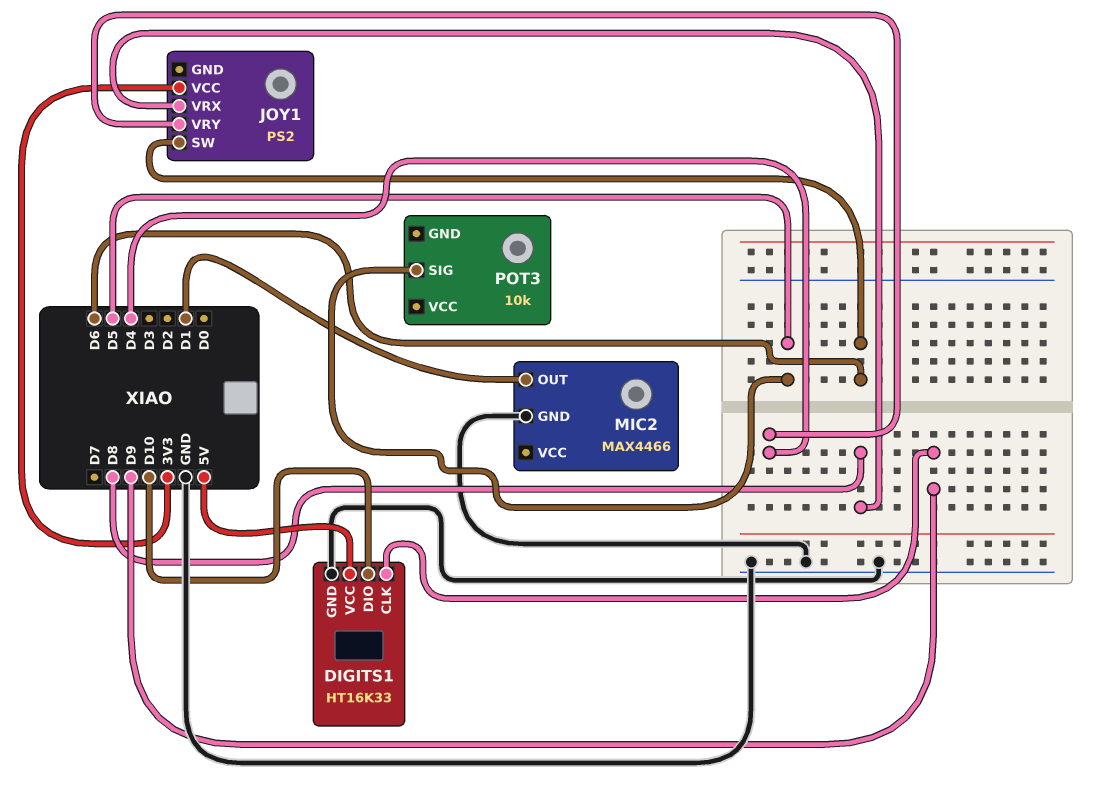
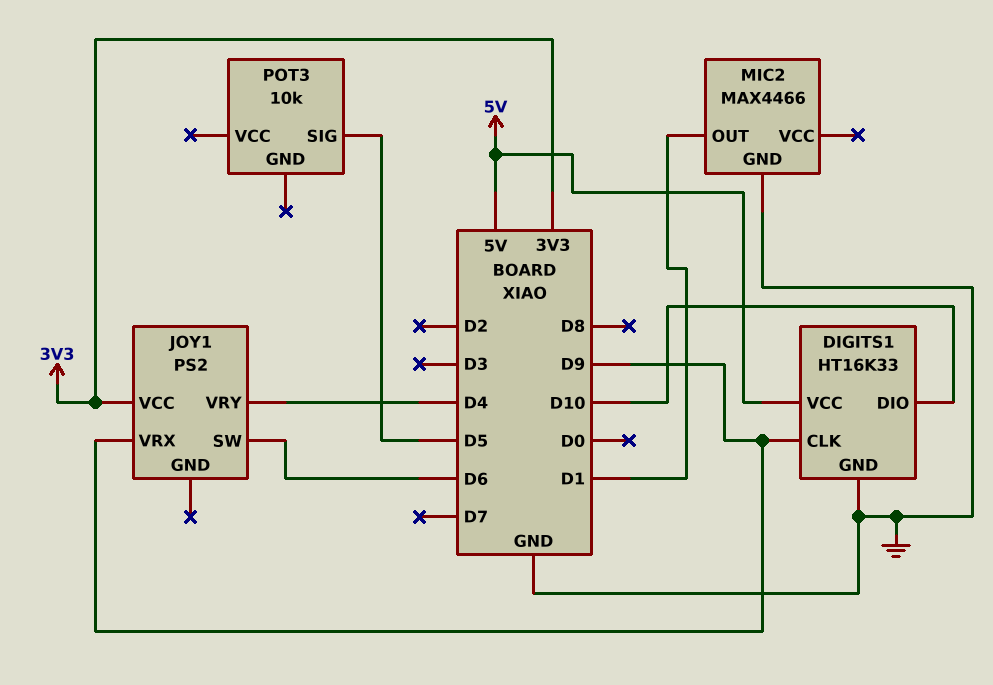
JOY1 pin VRX: D8 -> D9

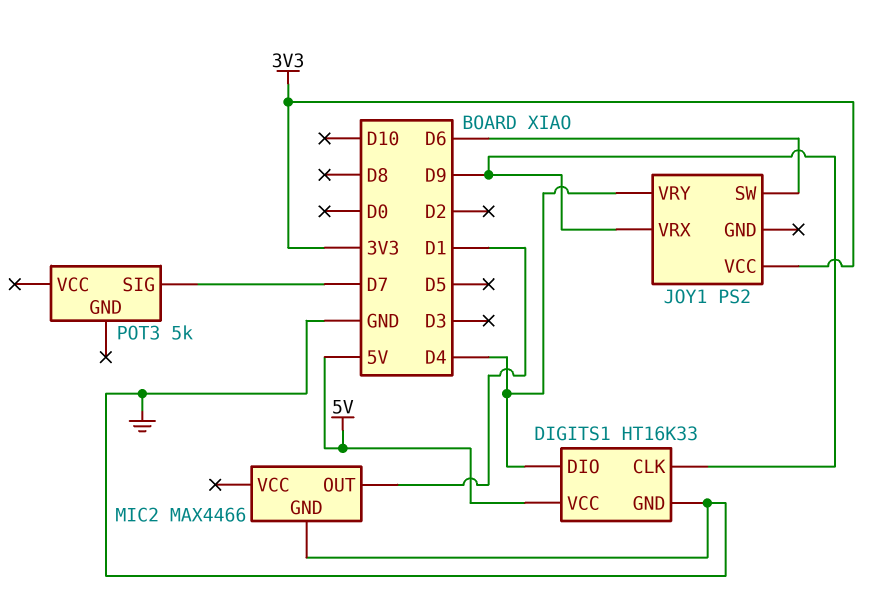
DIGITS1 pin DIO: D10 -> D4
POT3: 10k -> 5k
POT3 pin SIG: D5 -> D7

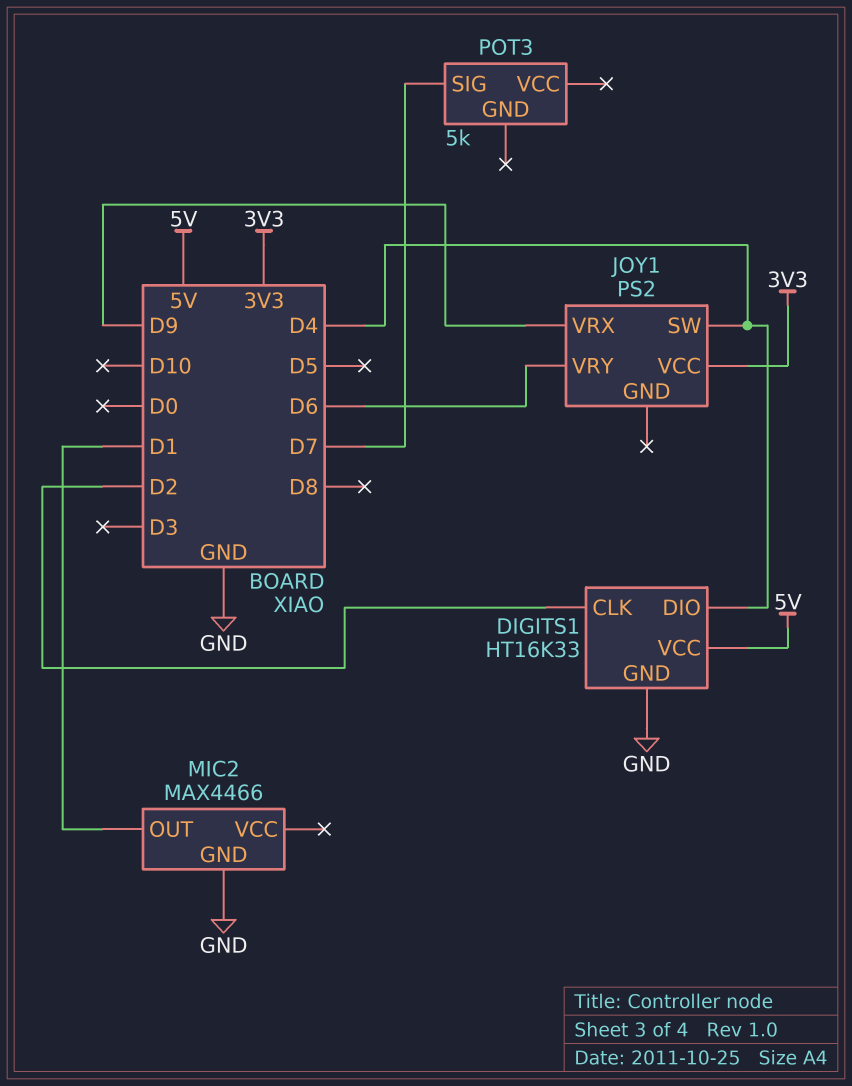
DIGITS1 pin CLK: D9 -> D2
JOY1 pin SW: D6 -> D4
JOY1 pin VRY: D4 -> D6

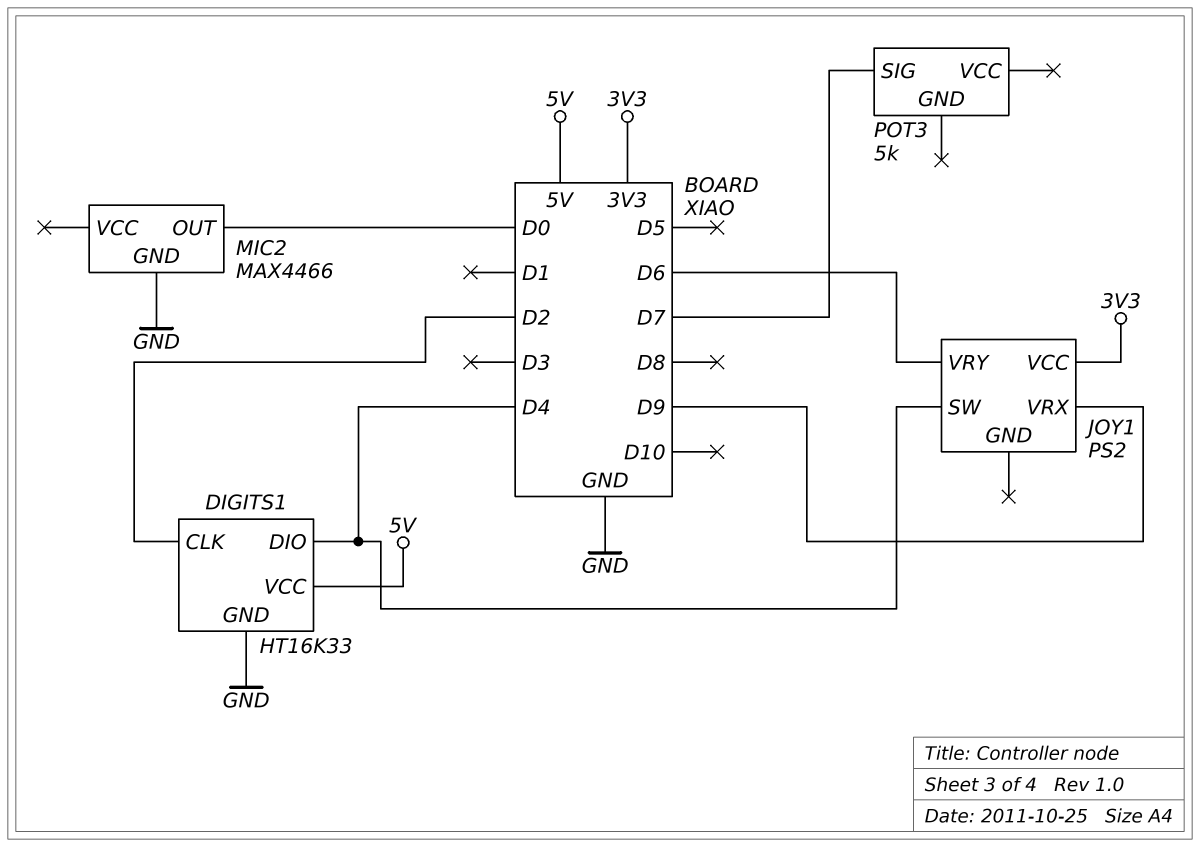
MIC2 pin OUT: D1 -> D0

